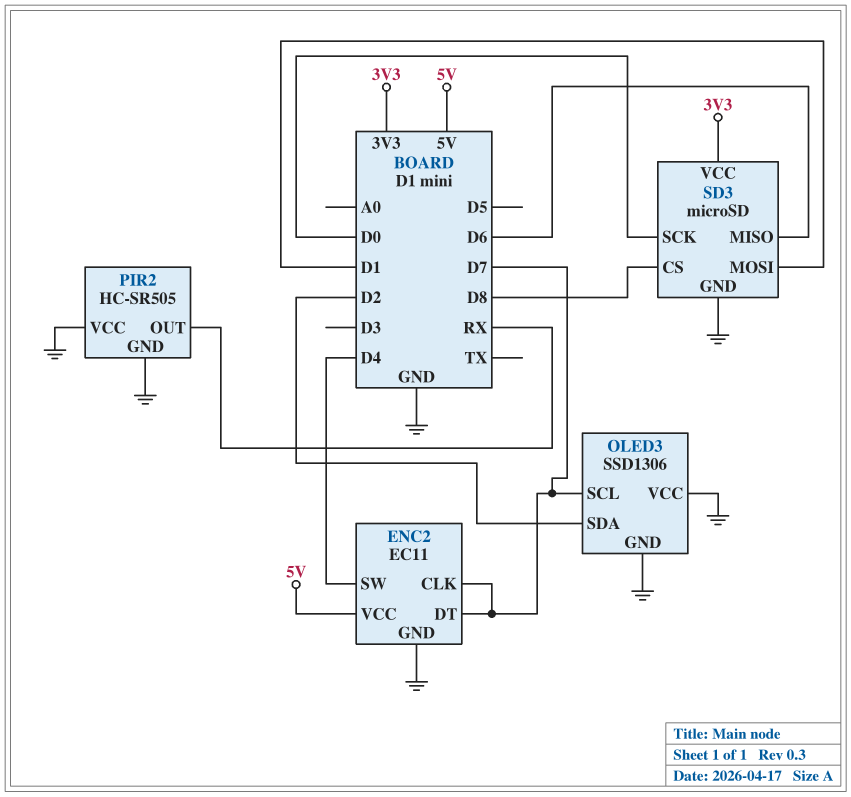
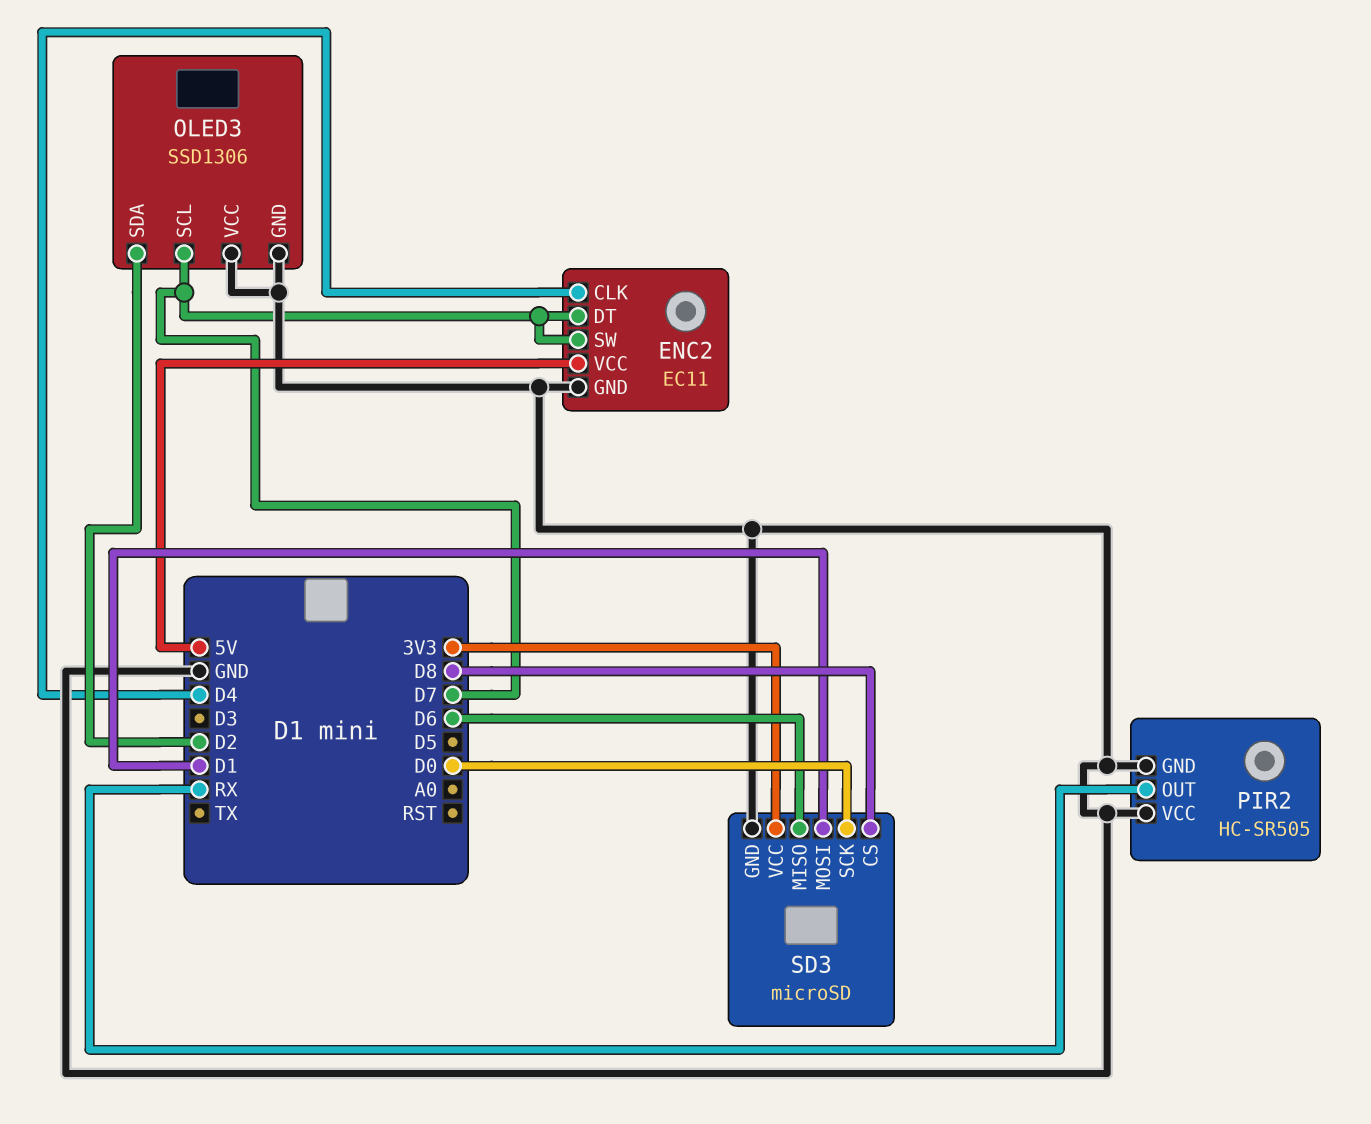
ENC2 pin CLK: D7 -> D4
ENC2 pin SW: D4 -> D7

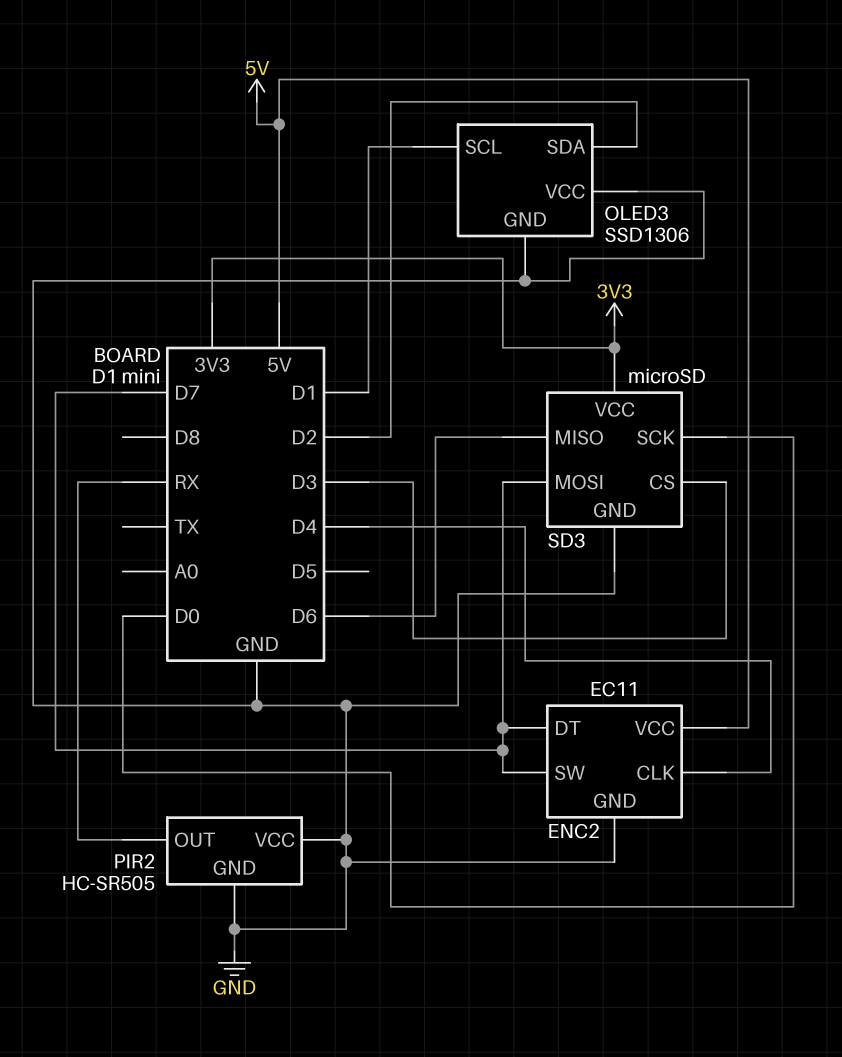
OLED3 pin SCL: D7 -> D1
SD3 pin CS: D8 -> D3
SD3 pin MOSI: D1 -> D7

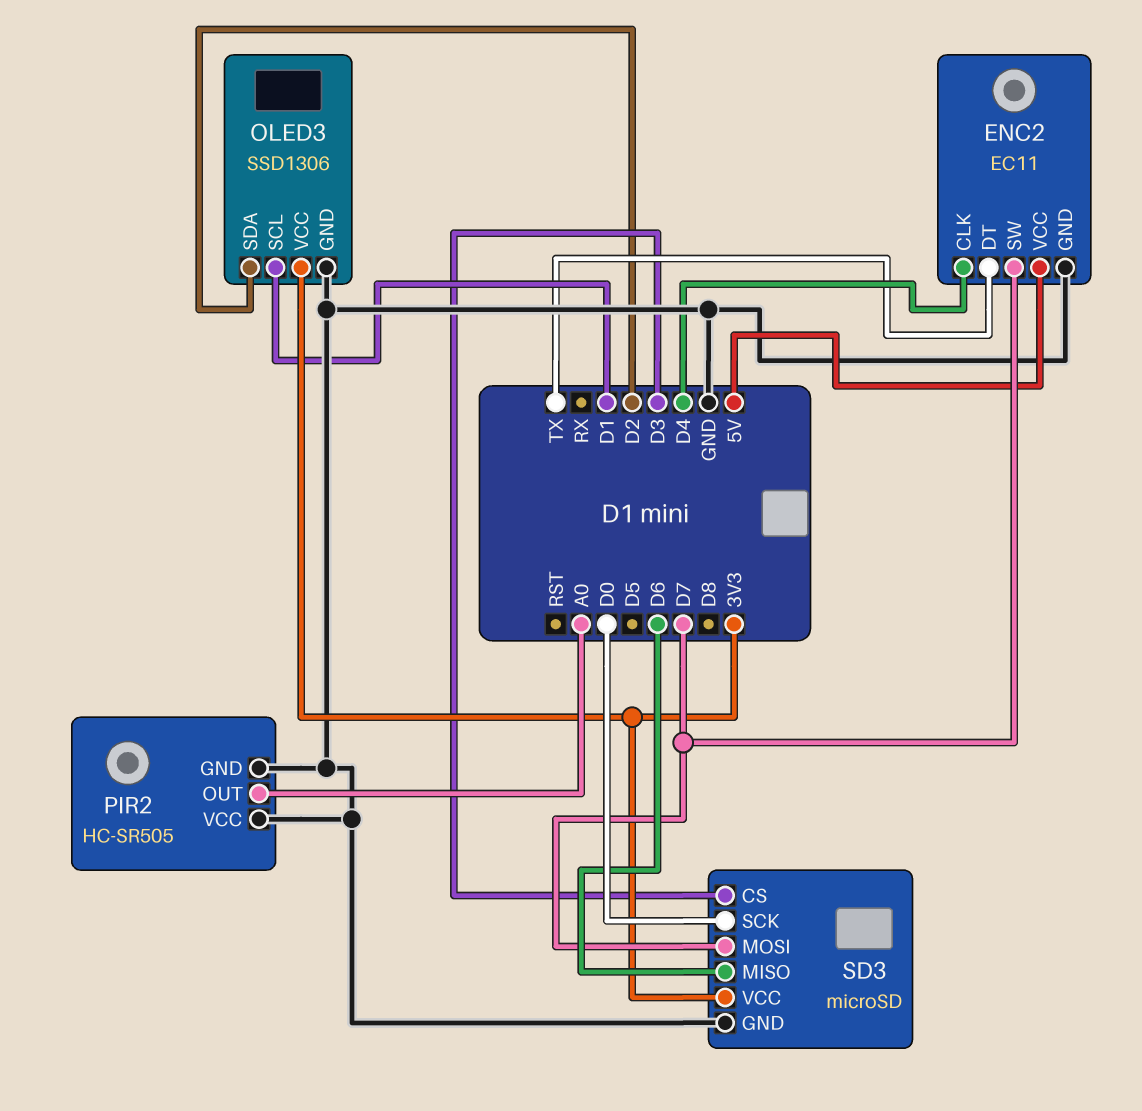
ENC2 pin DT: D7 -> TX
OLED3 pin VCC: GND -> 3V3
PIR2 pin OUT: RX -> A0

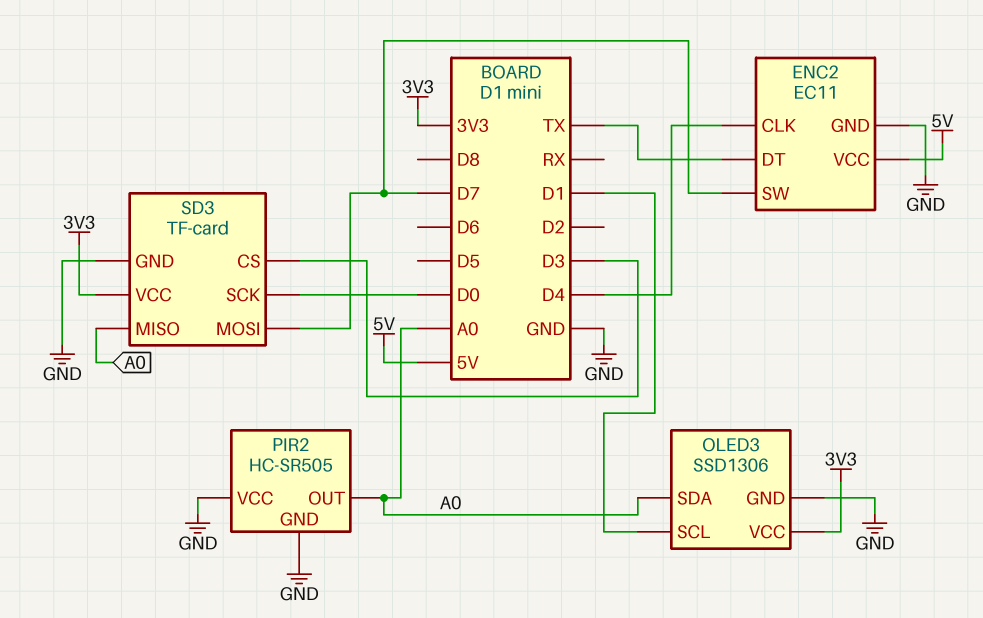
OLED3 pin SDA: D2 -> A0
SD3: microSD -> TF-card
SD3 pin MISO: D6 -> A0

